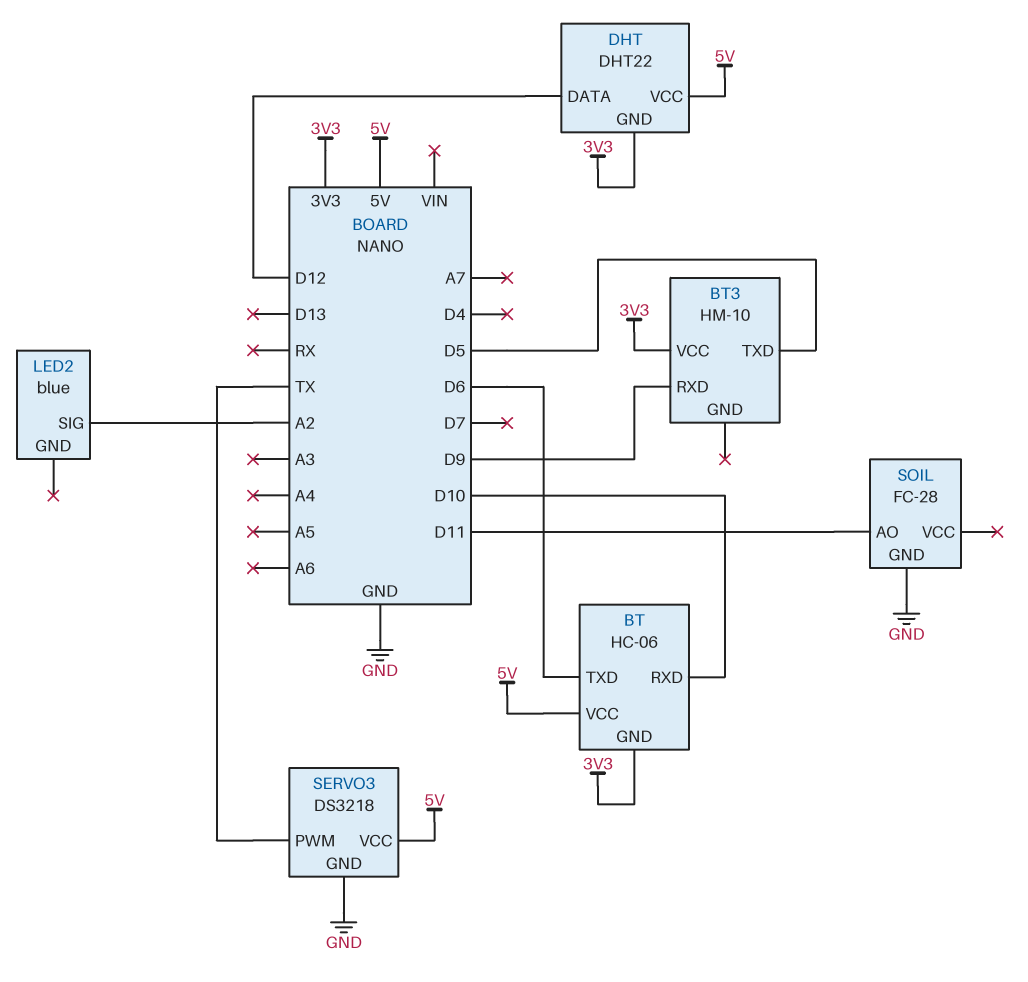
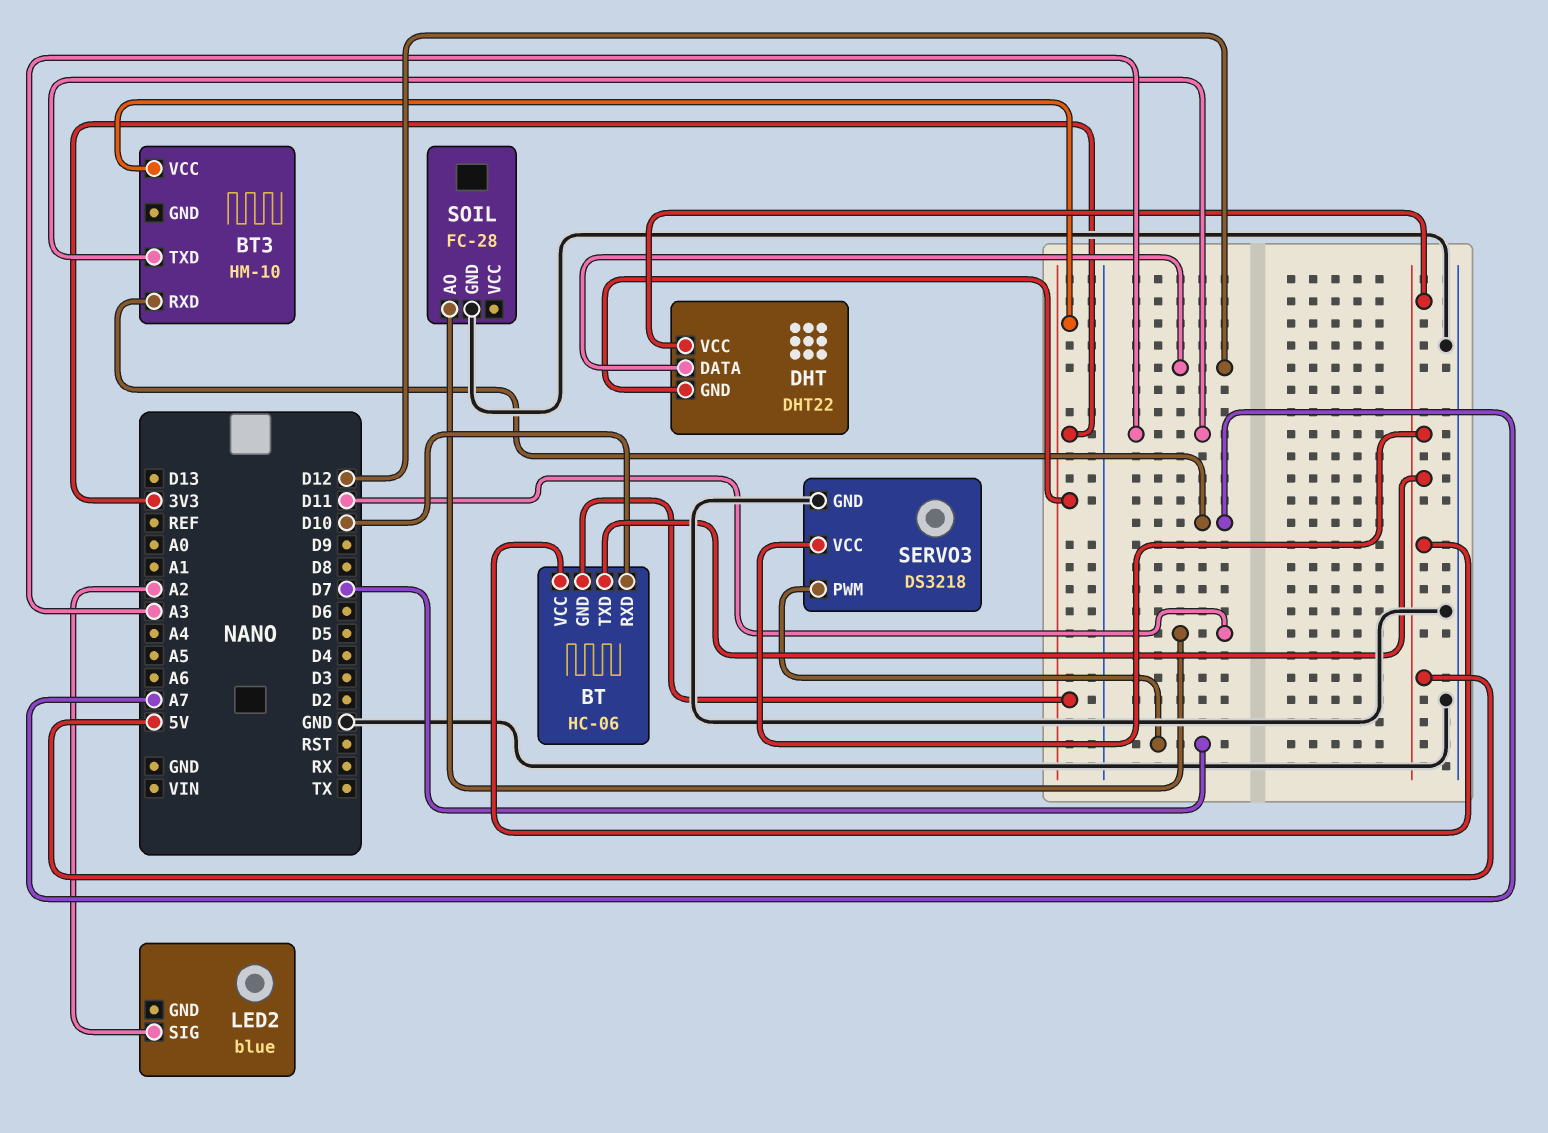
BT pin TXD: D6 -> 5V
BT3 pin RXD: D9 -> A7
BT3 pin TXD: D5 -> A3
SERVO3 pin PWM: TX -> D7

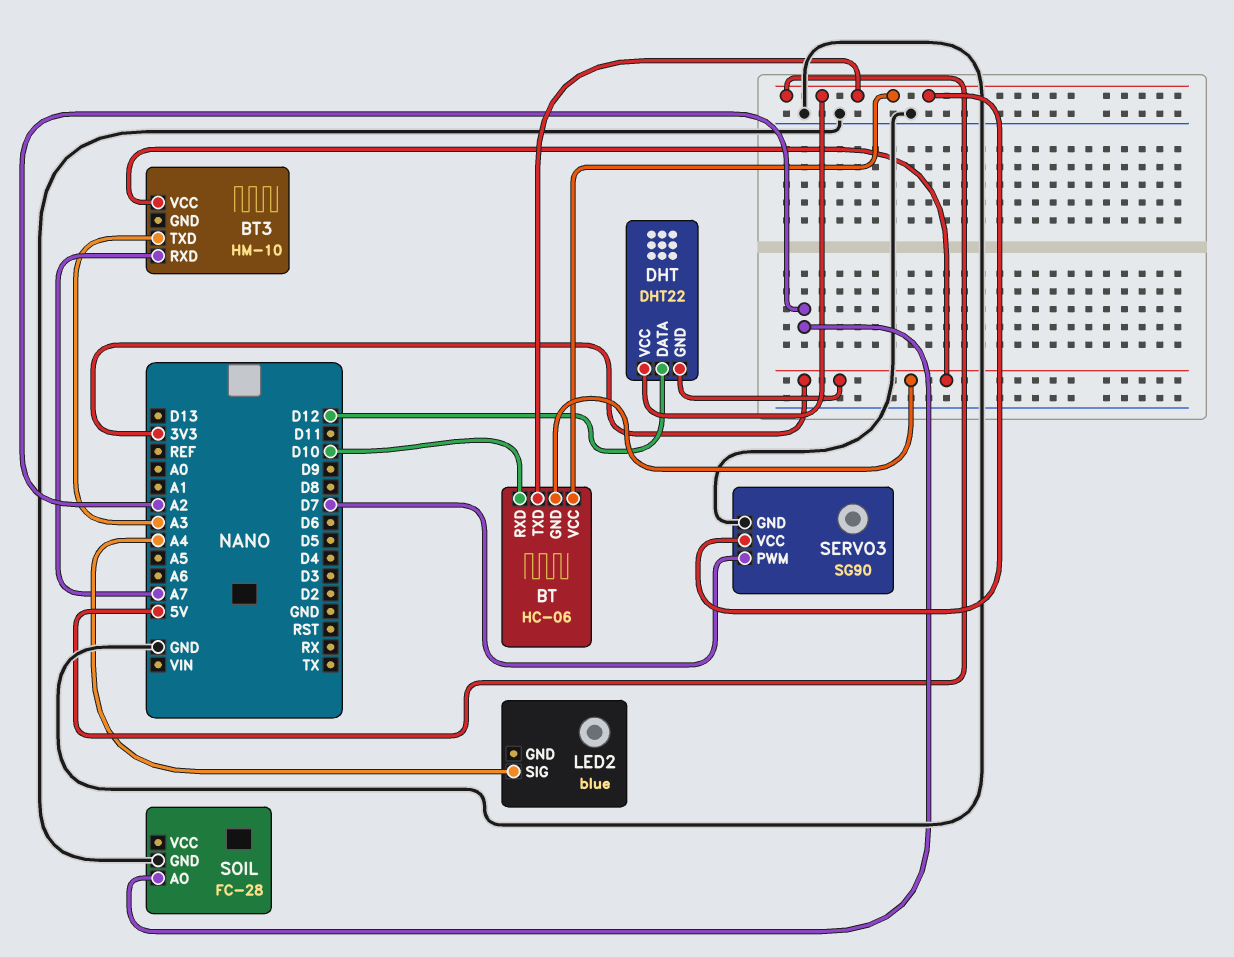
LED2 pin SIG: A2 -> A4
SERVO3: DS3218 -> SG90
SOIL pin AO: D11 -> A2

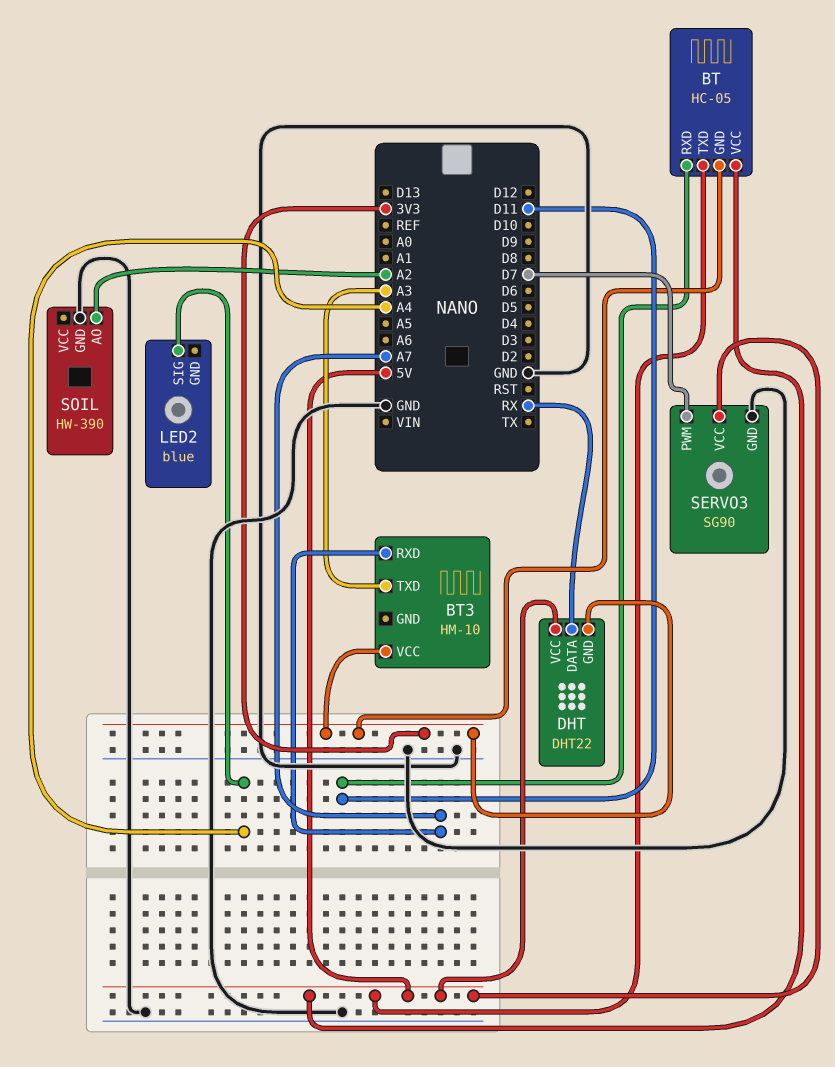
BT: HC-06 -> HC-05
BT pin RXD: D10 -> D11
DHT pin DATA: D12 -> RX
SOIL: FC-28 -> HW-390

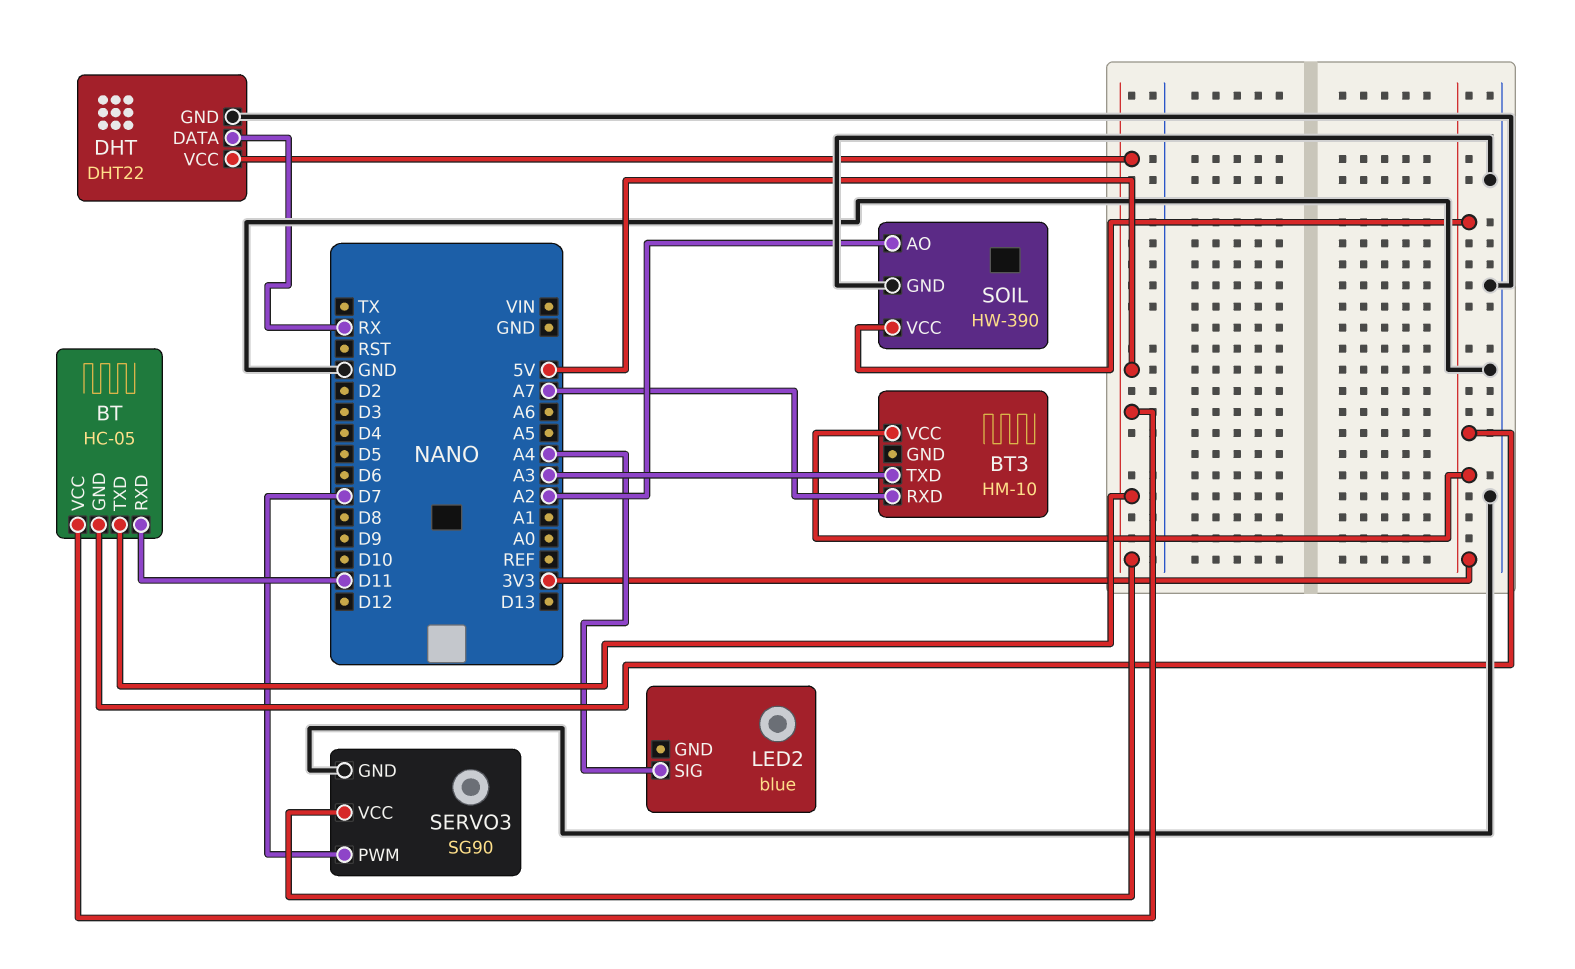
DHT pin GND: 3V3 -> GND
SOIL pin VCC: none -> 3V3

